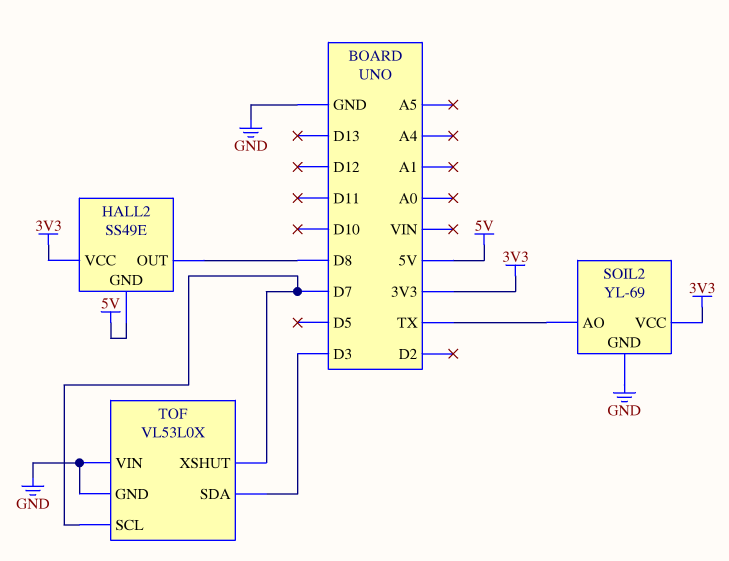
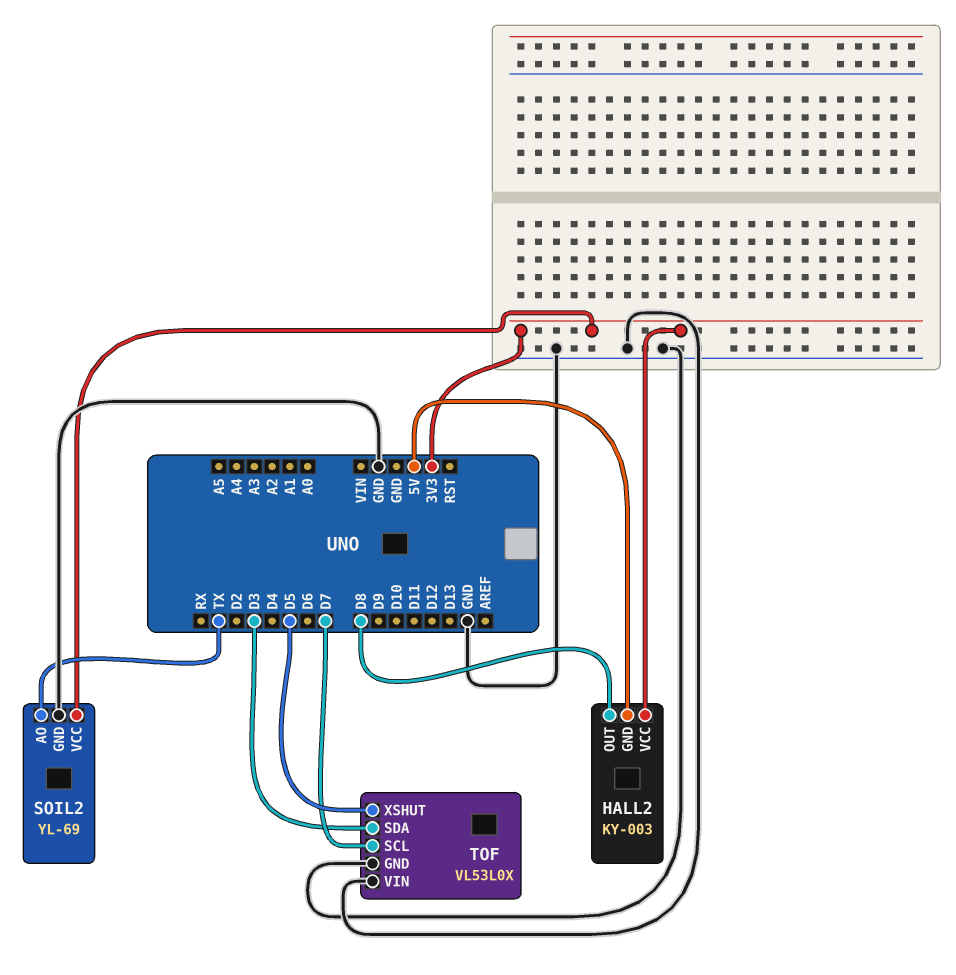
HALL2: SS49E -> KY-003
TOF pin XSHUT: D7 -> D5

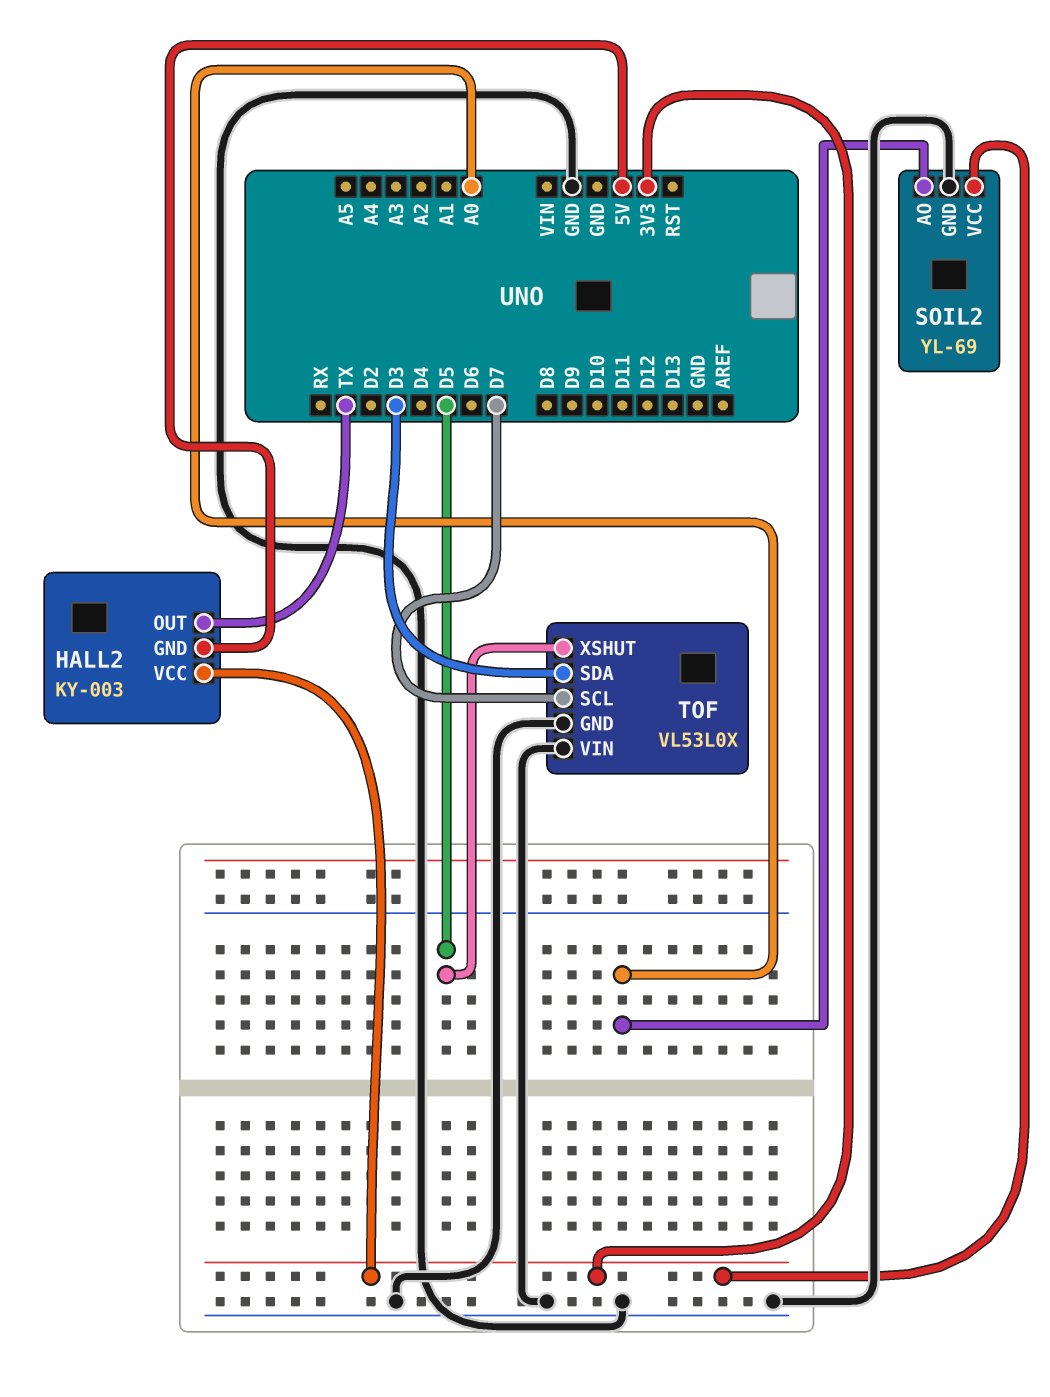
HALL2 pin OUT: D8 -> TX
SOIL2 pin AO: TX -> A0

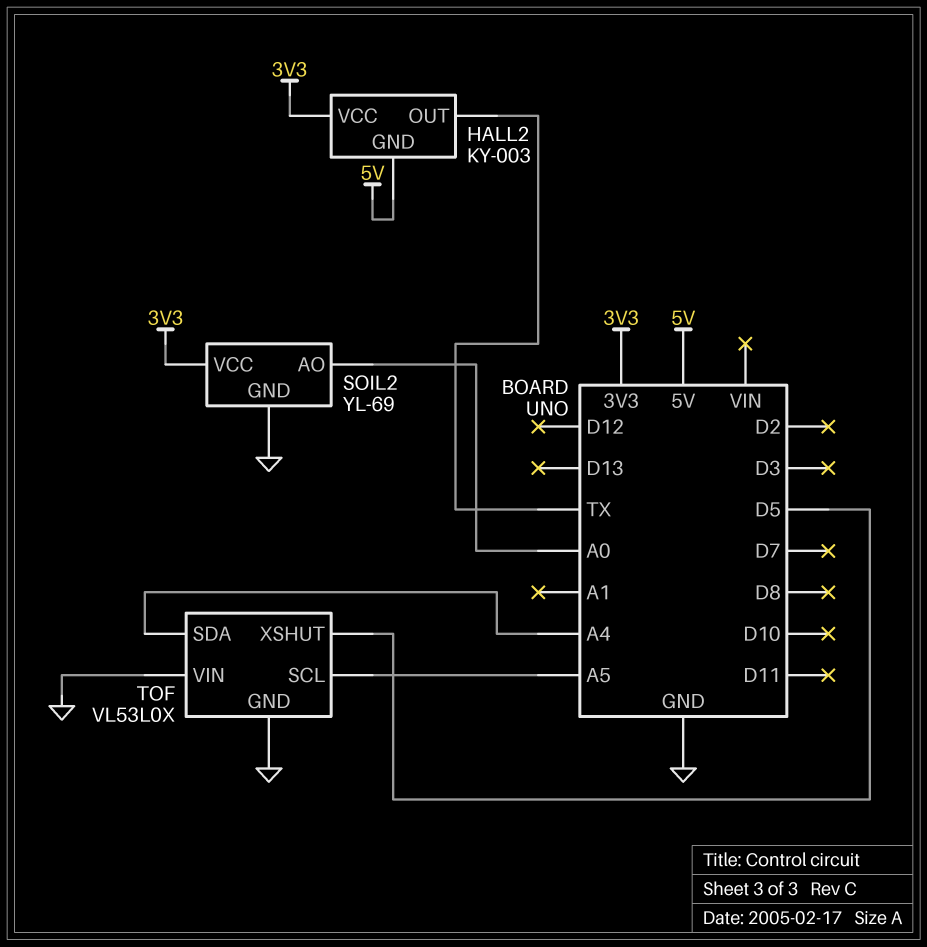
TOF pin SCL: D7 -> A5
TOF pin SDA: D3 -> A4

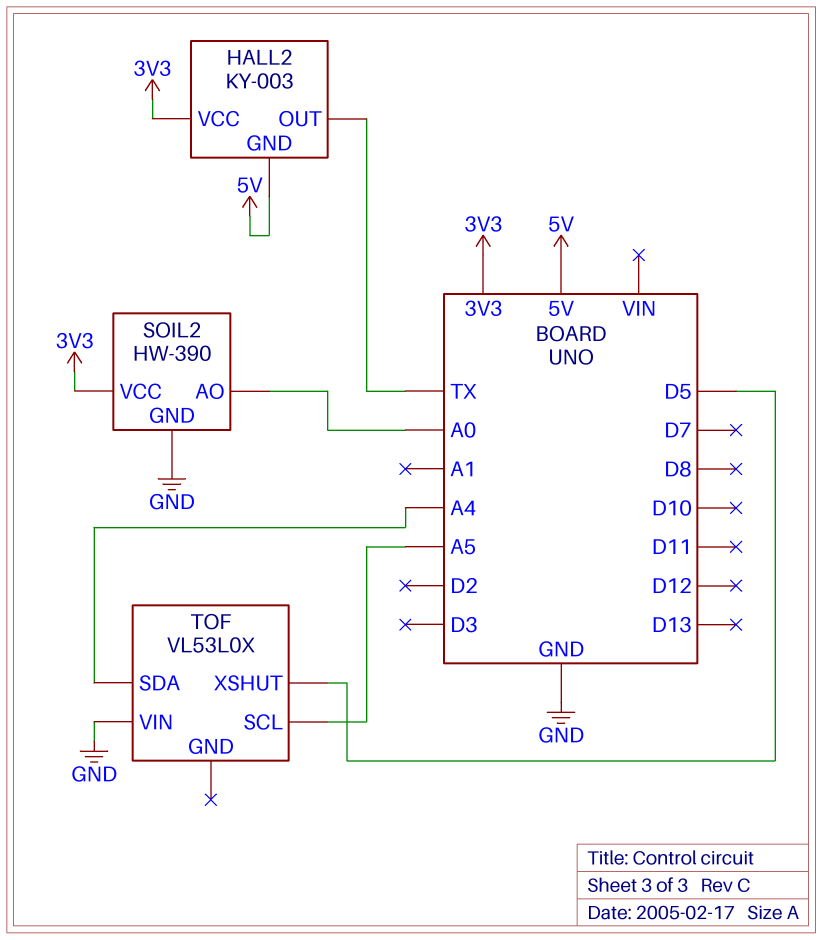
SOIL2: YL-69 -> HW-390
TOF pin GND: GND -> none

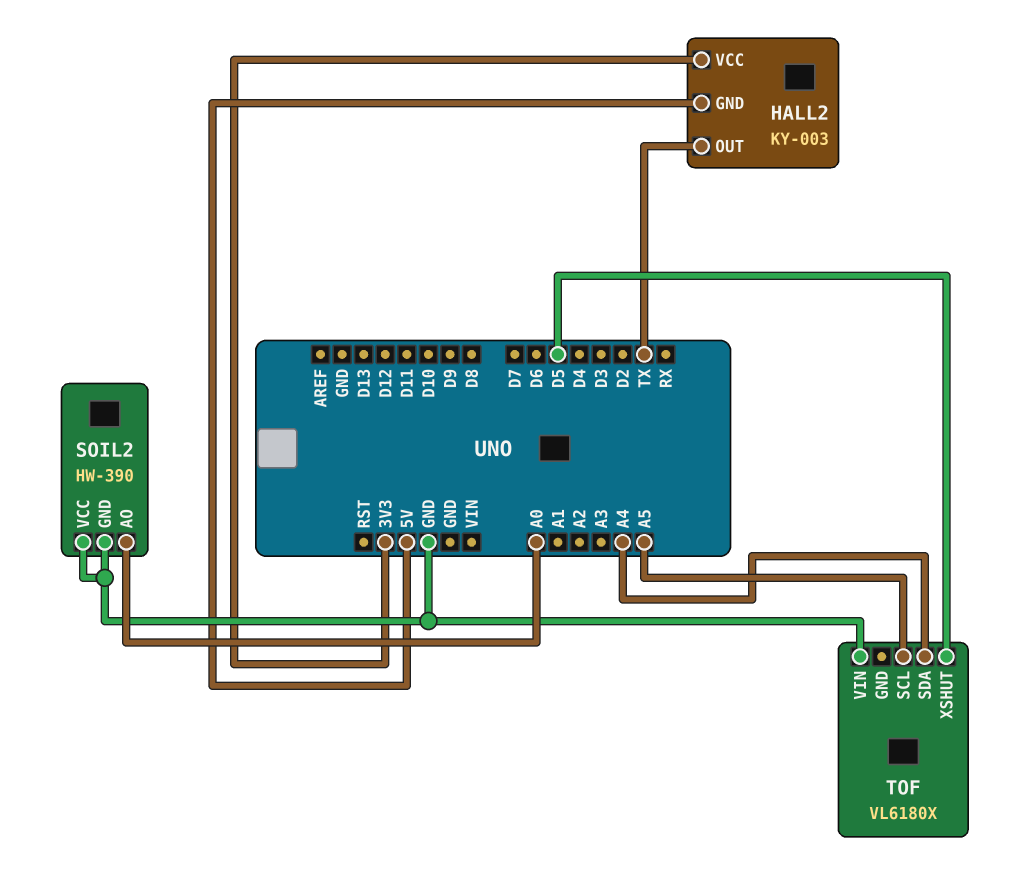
SOIL2 pin VCC: 3V3 -> GND
TOF: VL53L0X -> VL6180X

